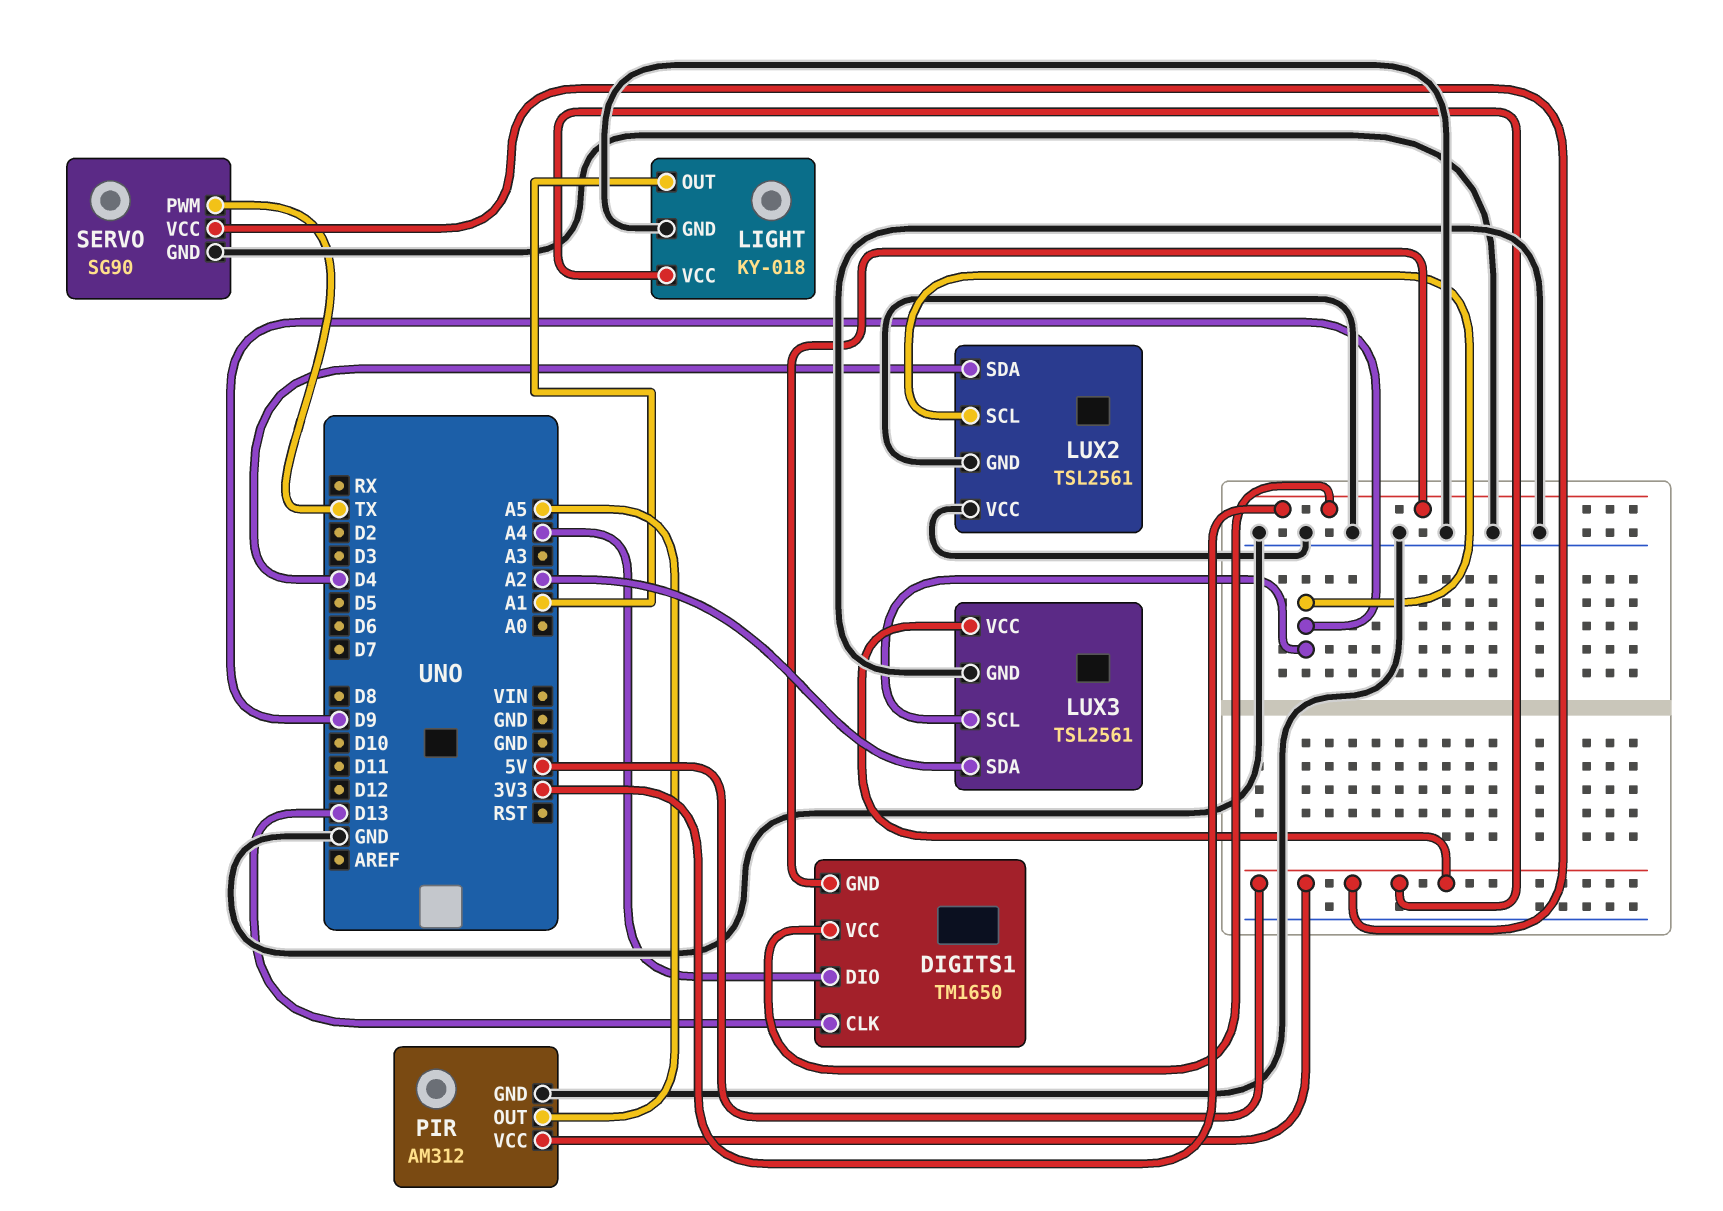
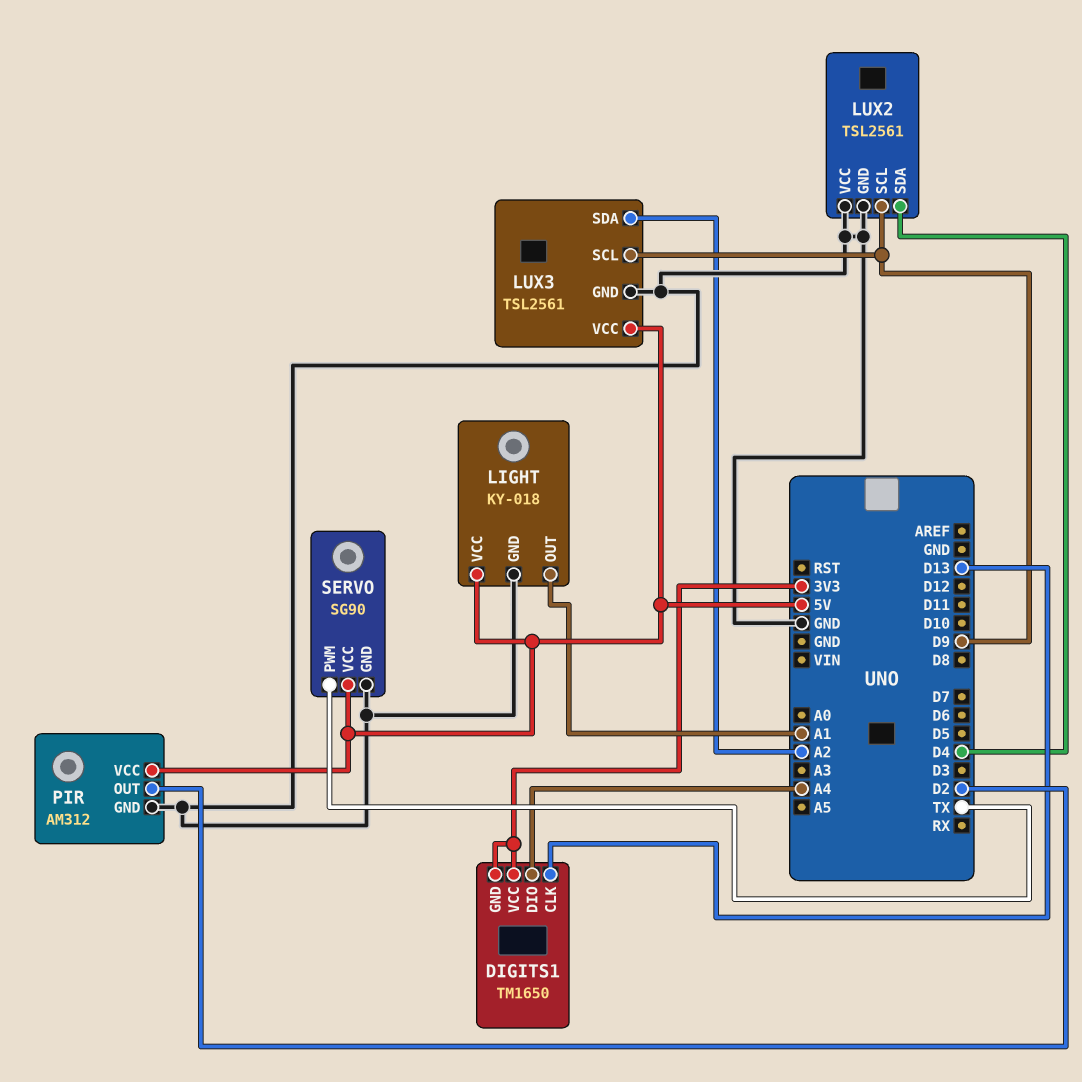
PIR pin OUT: A5 -> D2

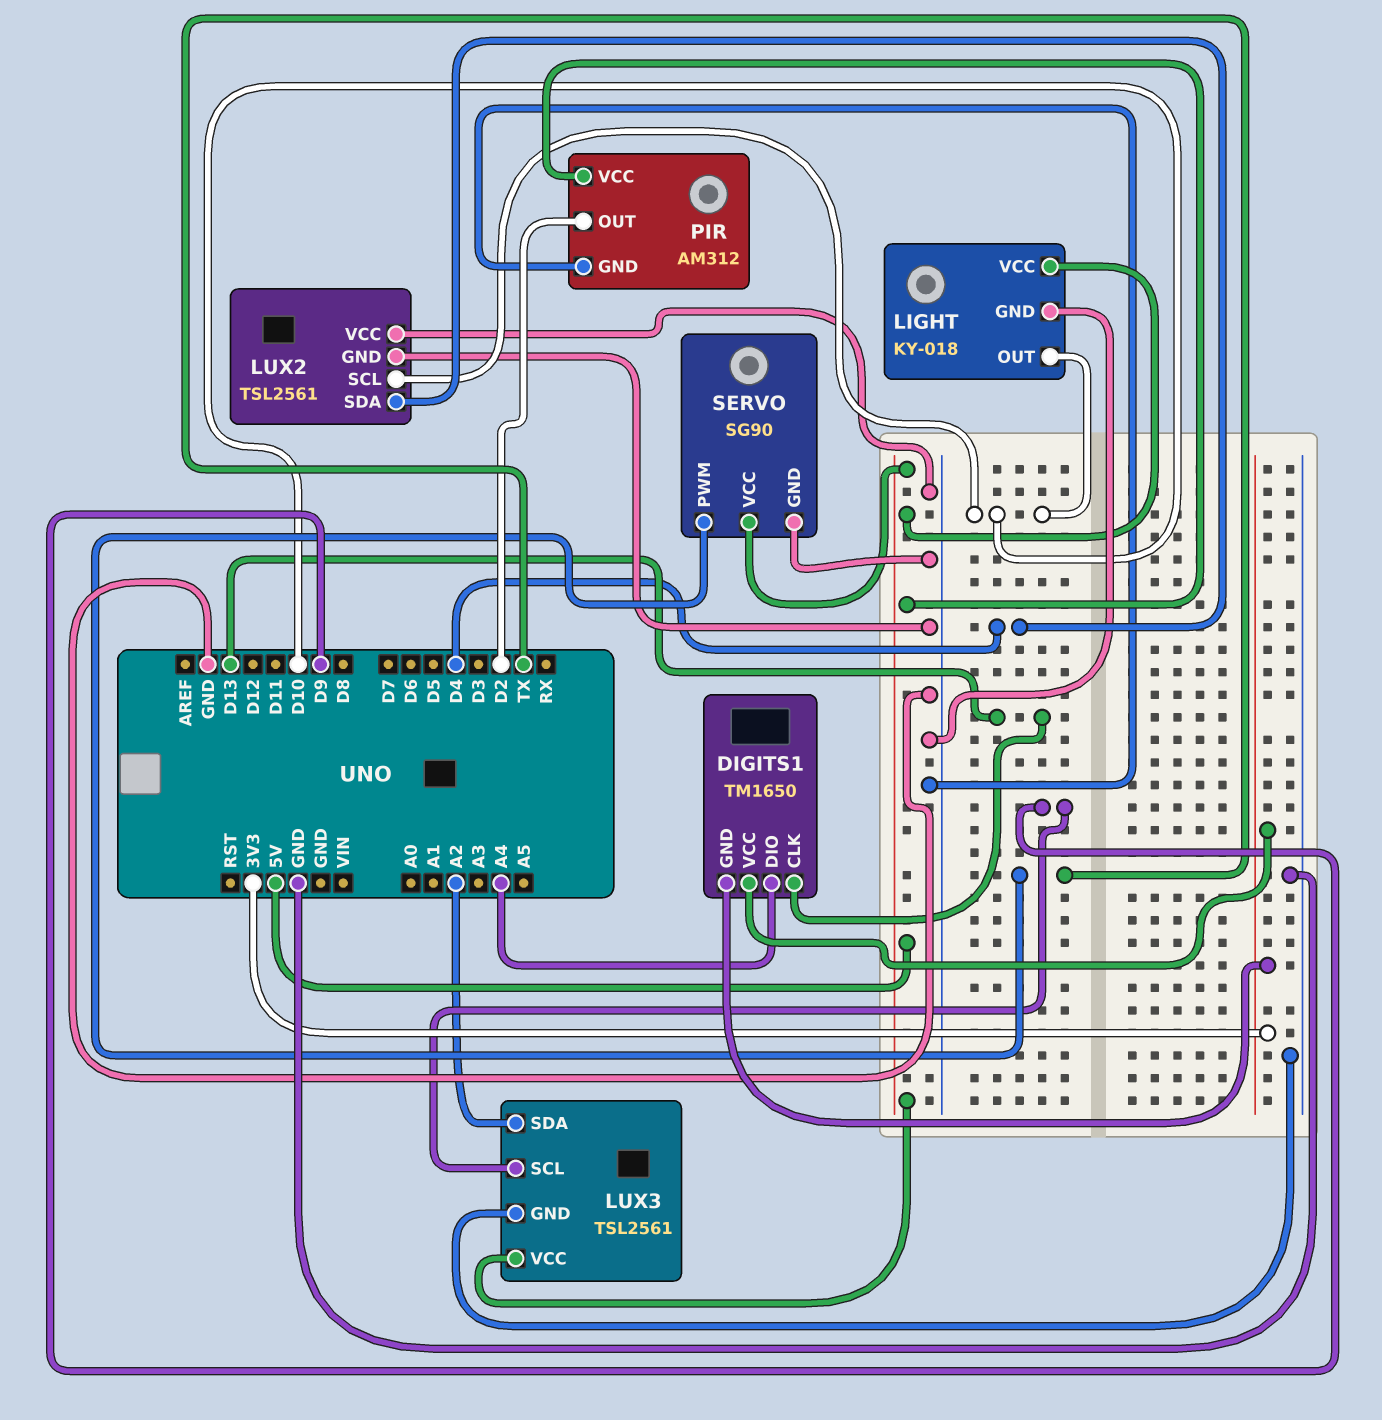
LIGHT pin OUT: A1 -> D10
LUX2 pin SCL: D9 -> D10

